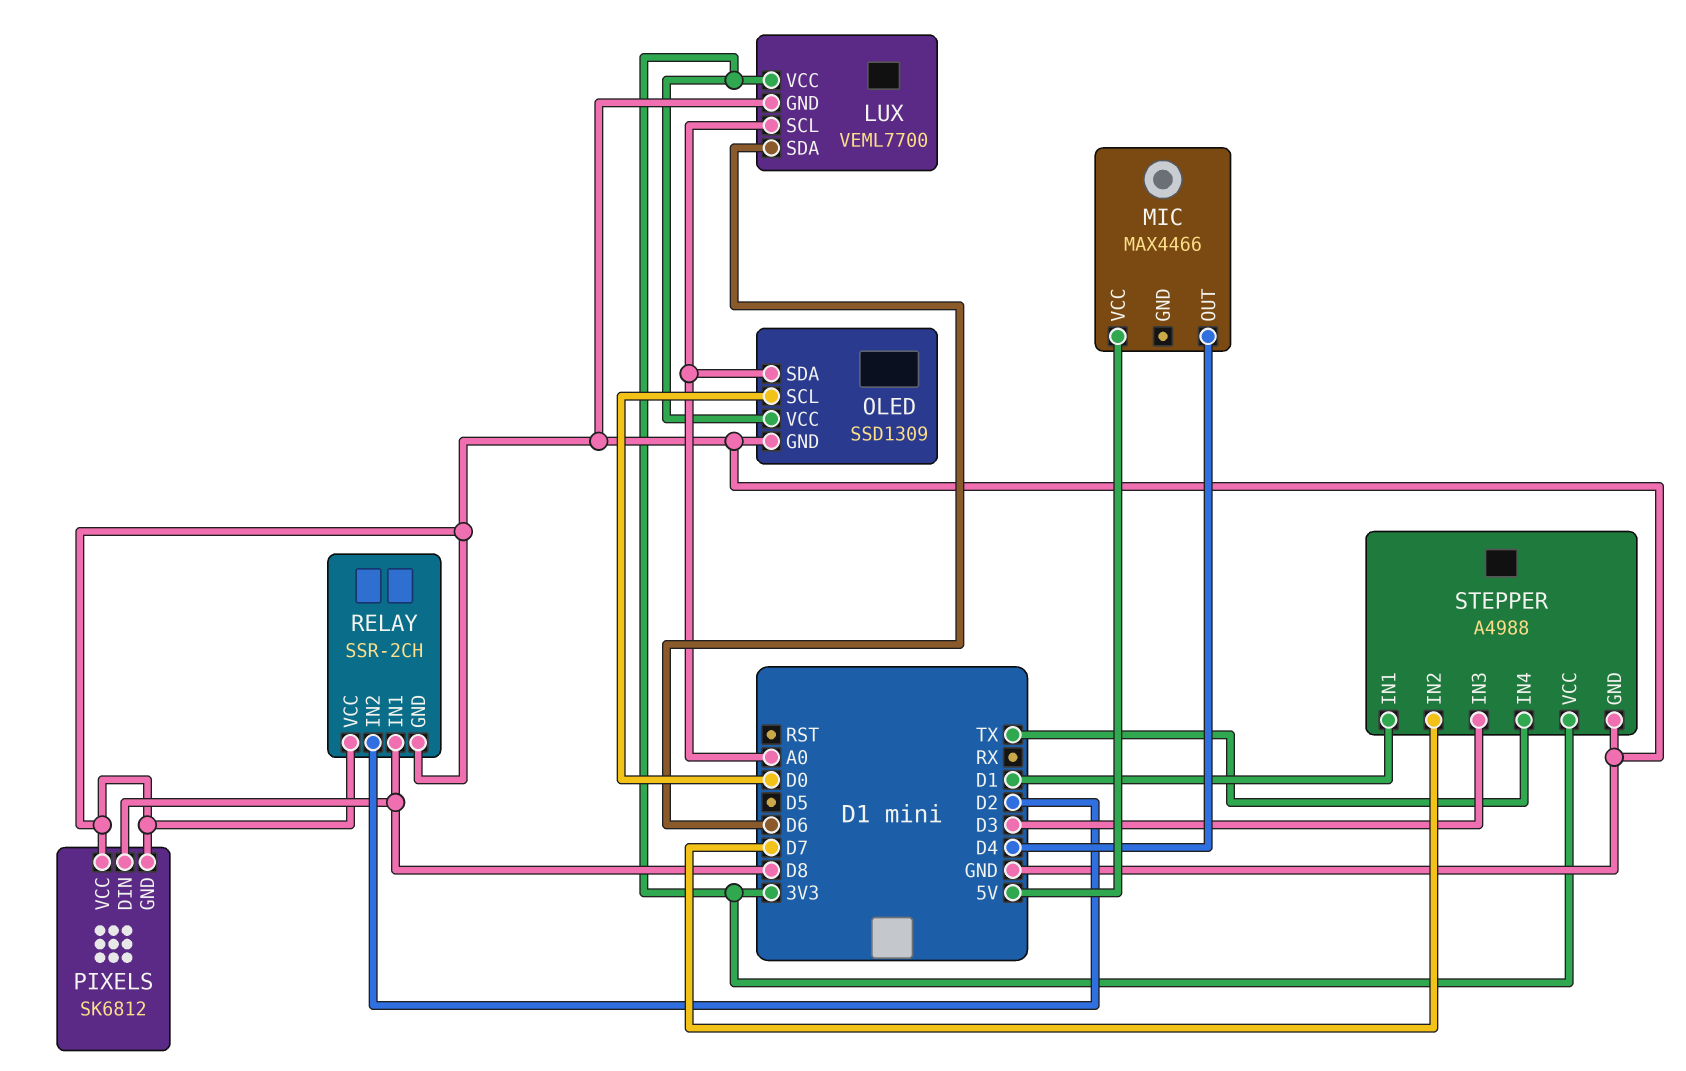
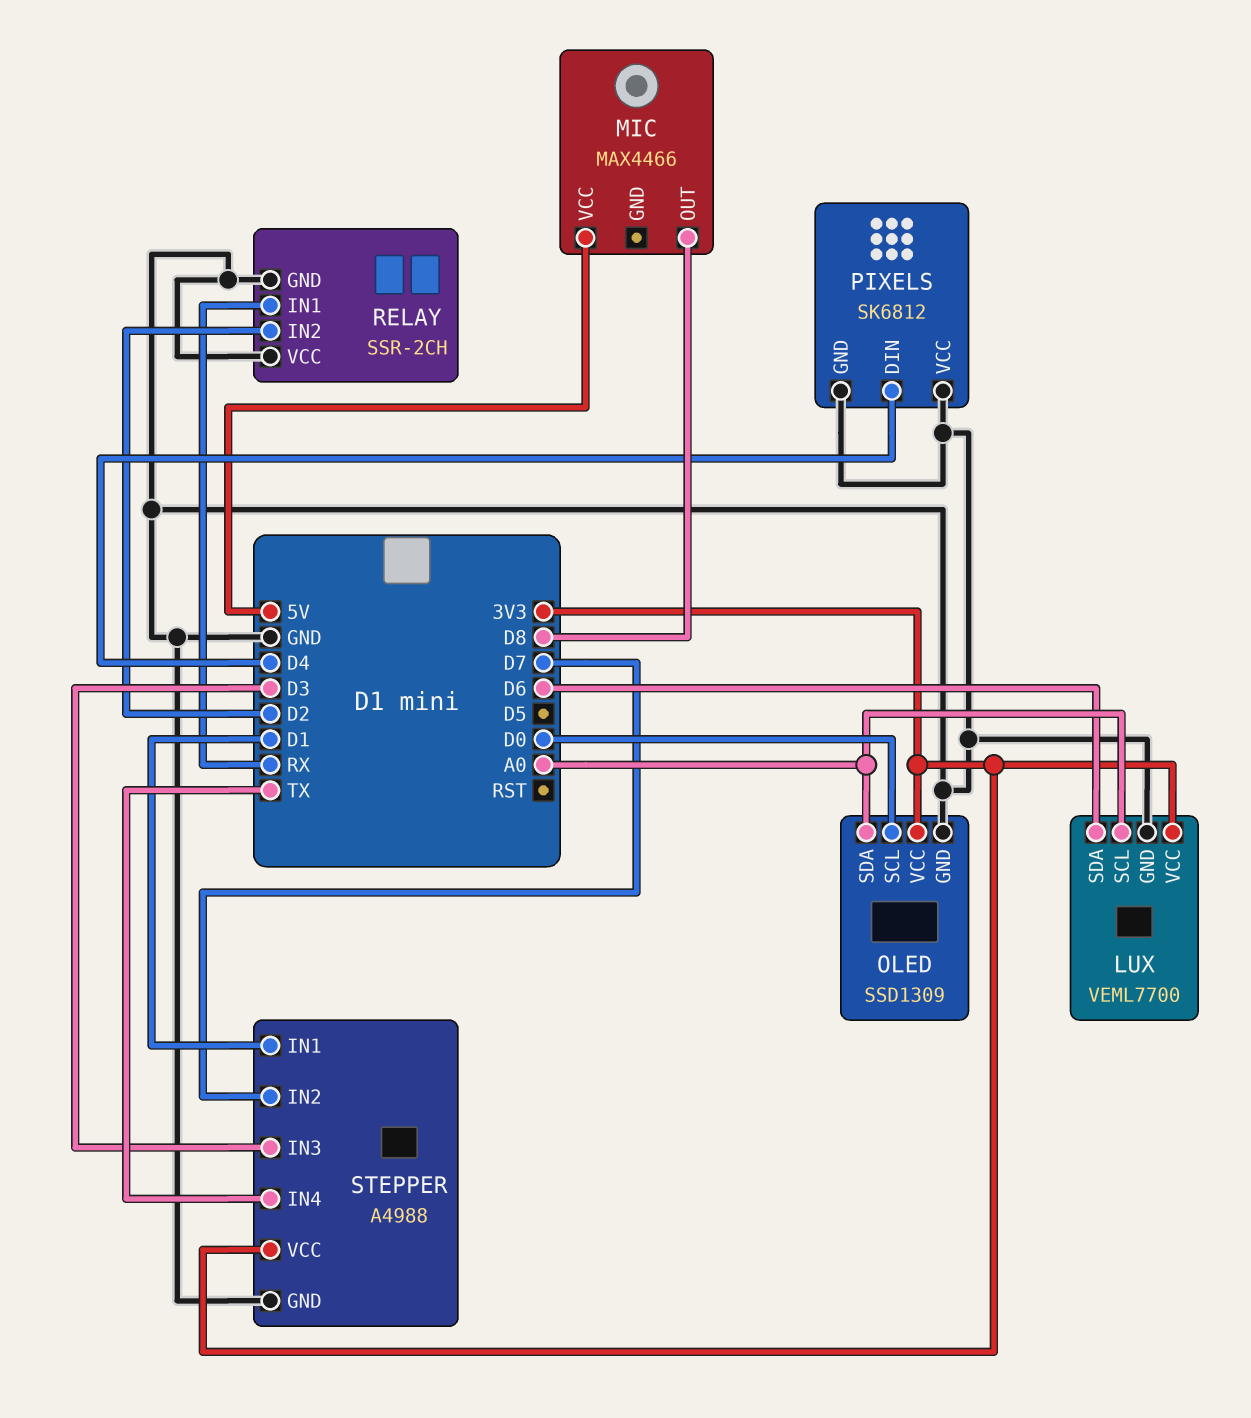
MIC pin OUT: D4 -> D8
PIXELS pin DIN: D8 -> D4
RELAY pin IN1: D8 -> RX

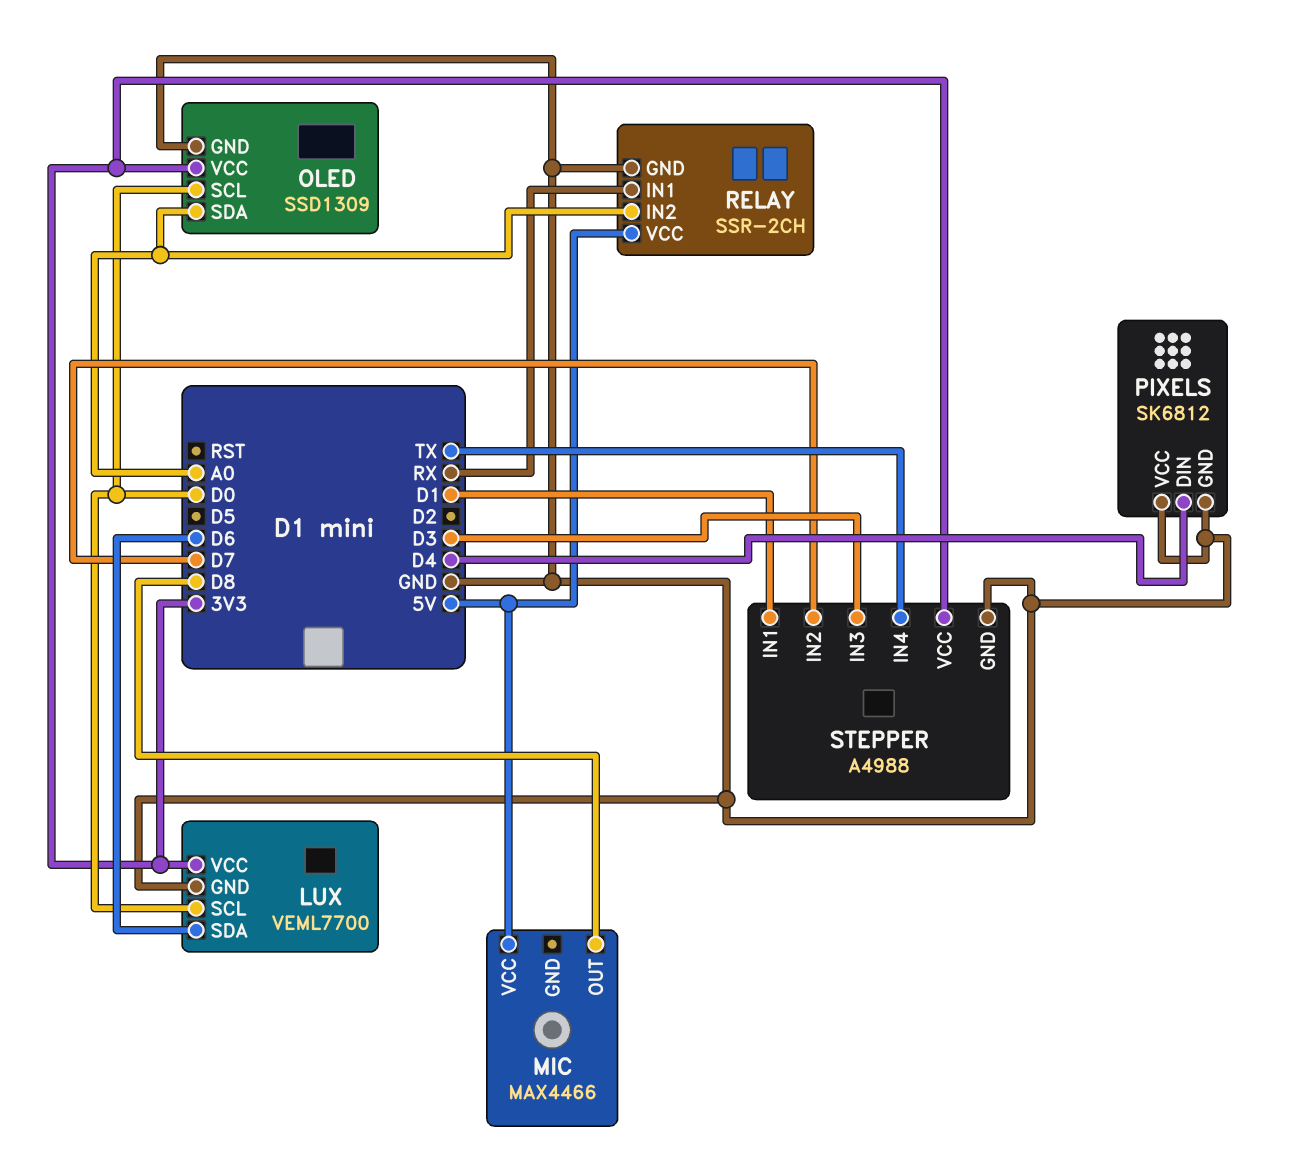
LUX pin SCL: A0 -> D0
RELAY pin IN2: D2 -> A0
RELAY pin VCC: GND -> 5V

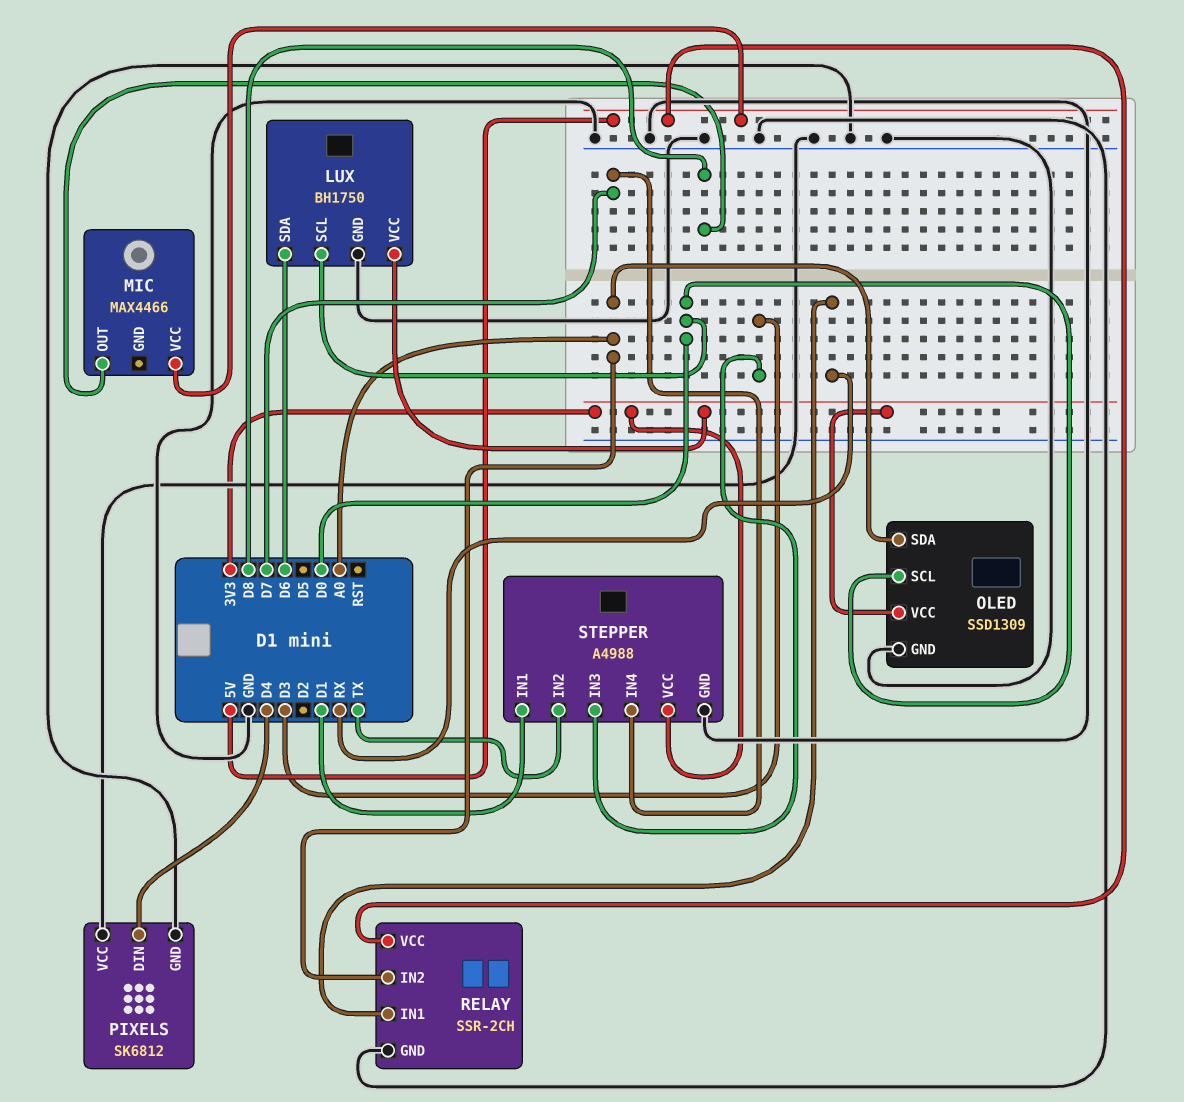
LUX: VEML7700 -> BH1750
STEPPER pin IN2: D7 -> TX
STEPPER pin IN4: TX -> D7

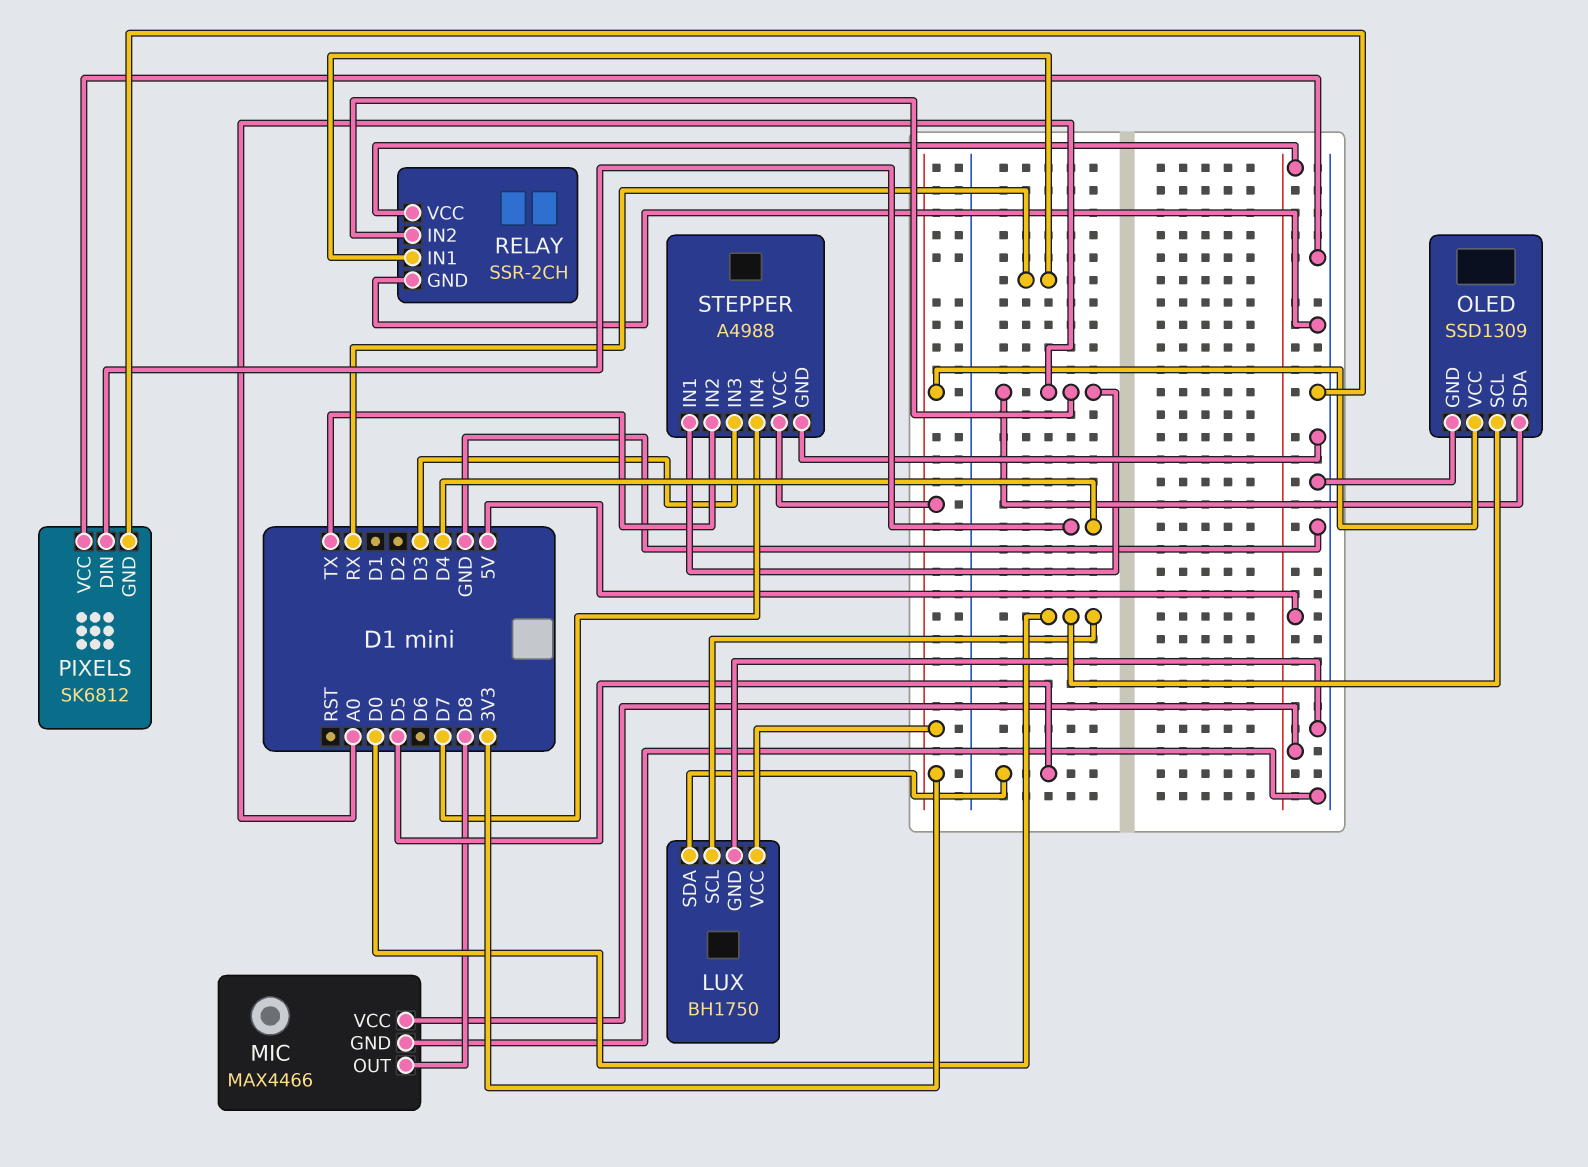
LUX pin SDA: D6 -> D5
MIC pin GND: none -> GND
STEPPER pin IN1: D1 -> A0

